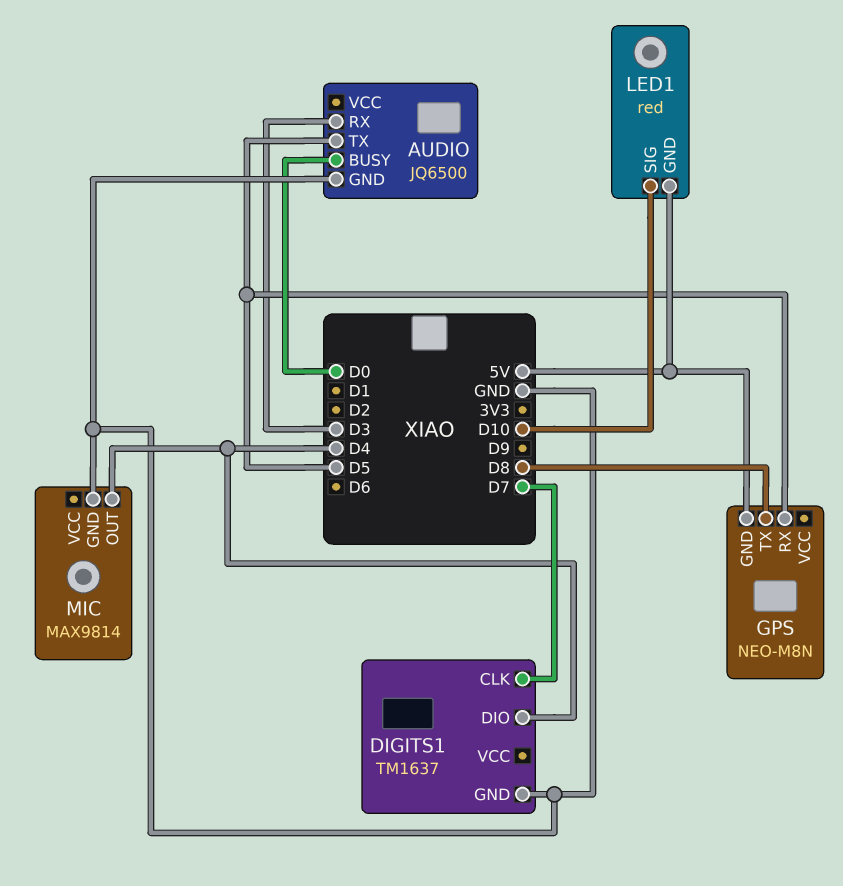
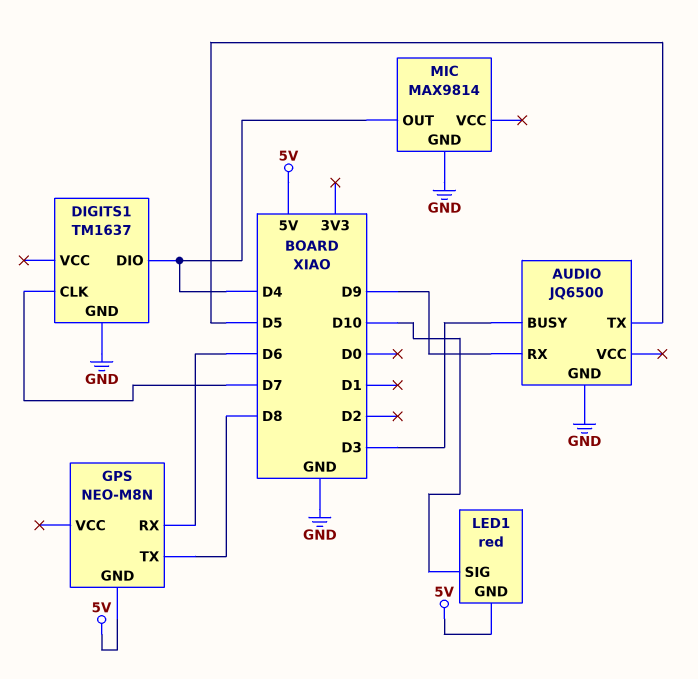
AUDIO pin BUSY: D0 -> D3
AUDIO pin RX: D3 -> D9
GPS pin RX: D5 -> D6

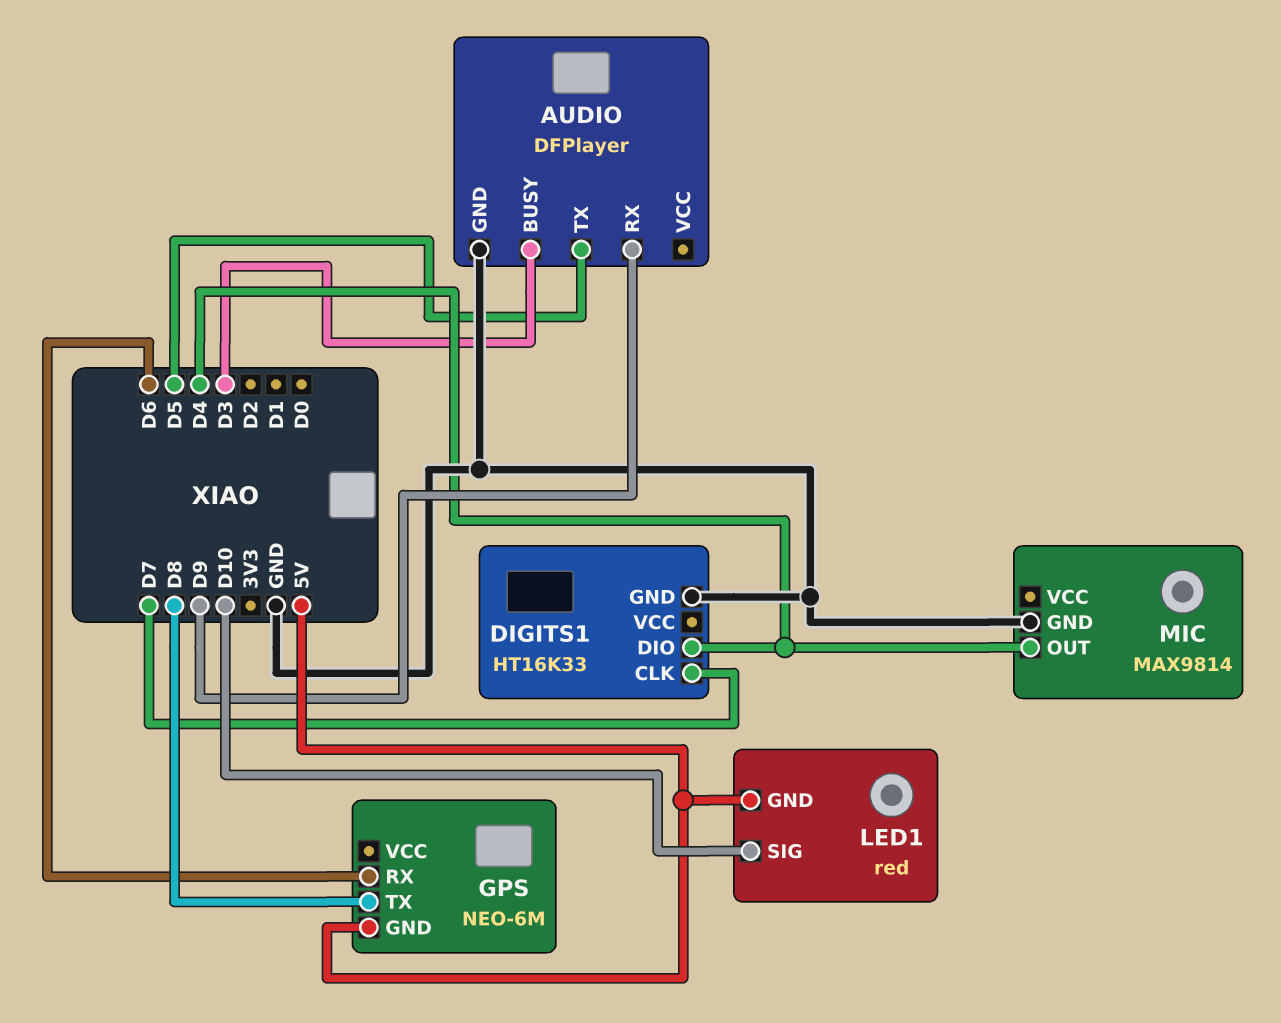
AUDIO: JQ6500 -> DFPlayer
DIGITS1: TM1637 -> HT16K33
GPS: NEO-M8N -> NEO-6M

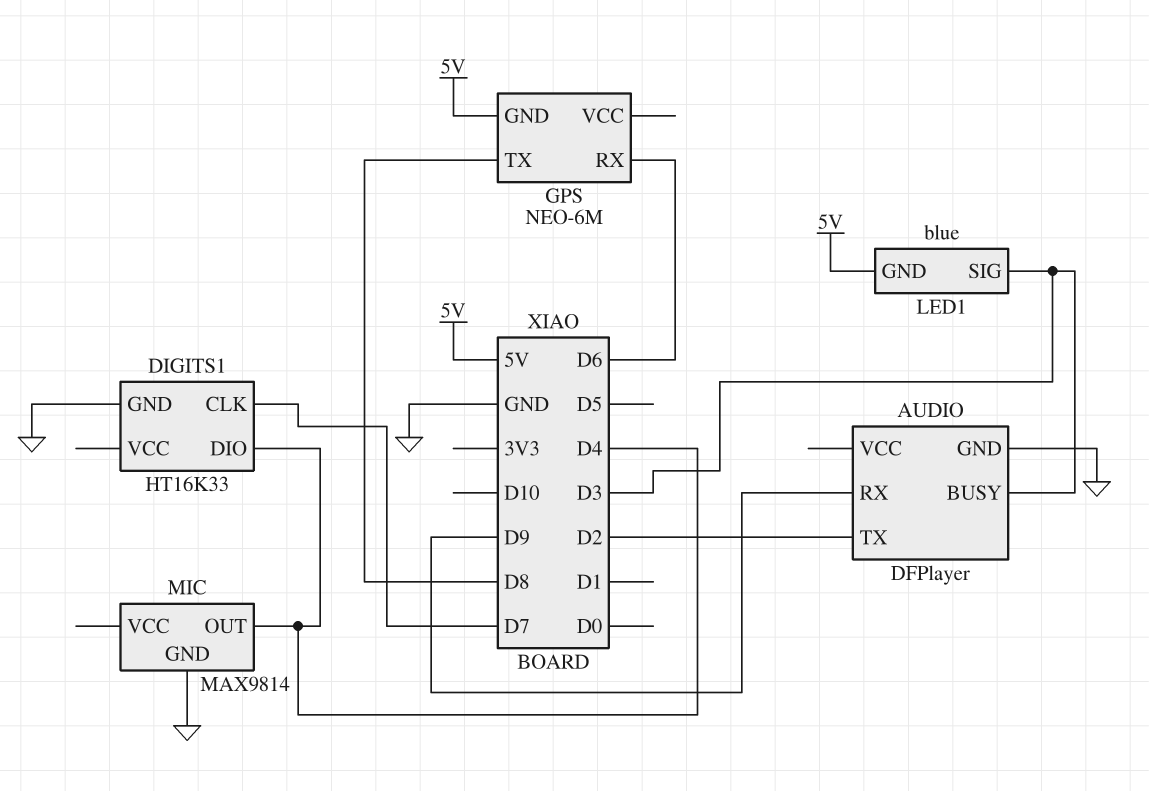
AUDIO pin TX: D5 -> D2
LED1: red -> blue
LED1 pin SIG: D10 -> D3

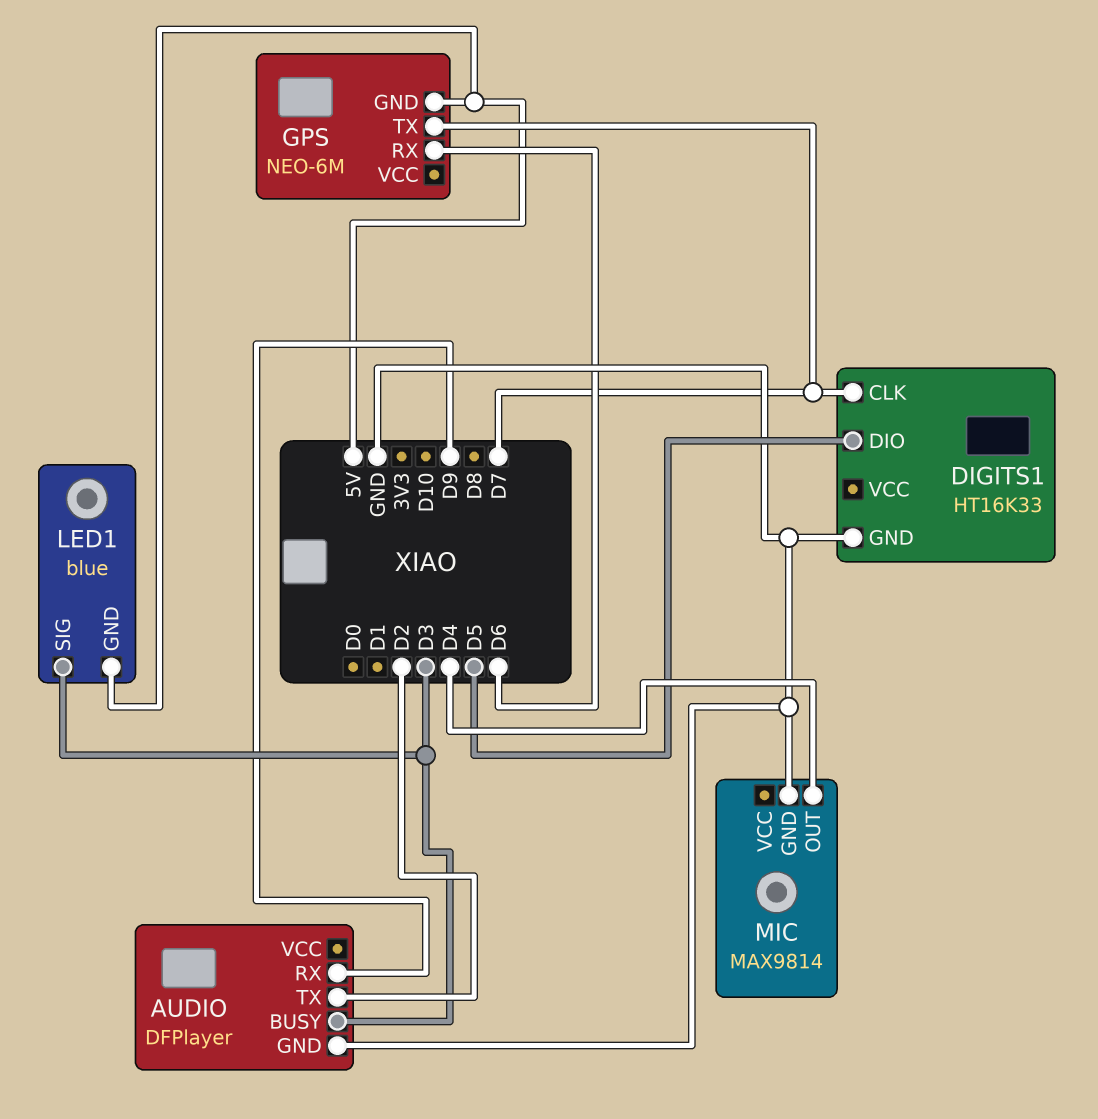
DIGITS1 pin DIO: D4 -> D5
GPS pin TX: D8 -> D7

